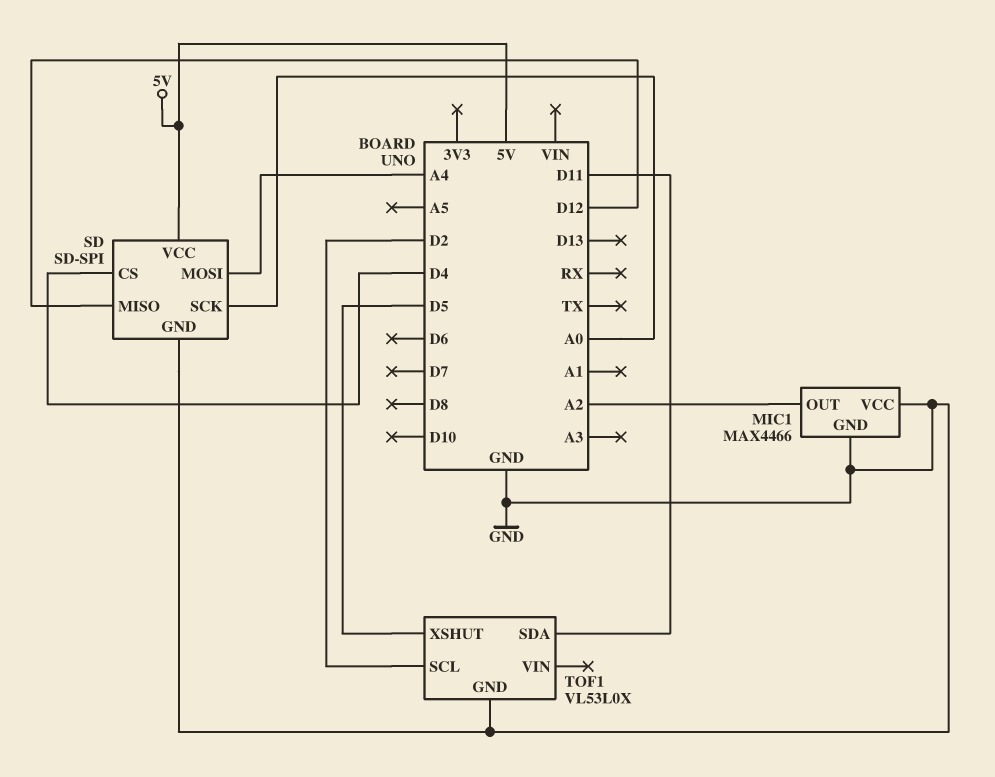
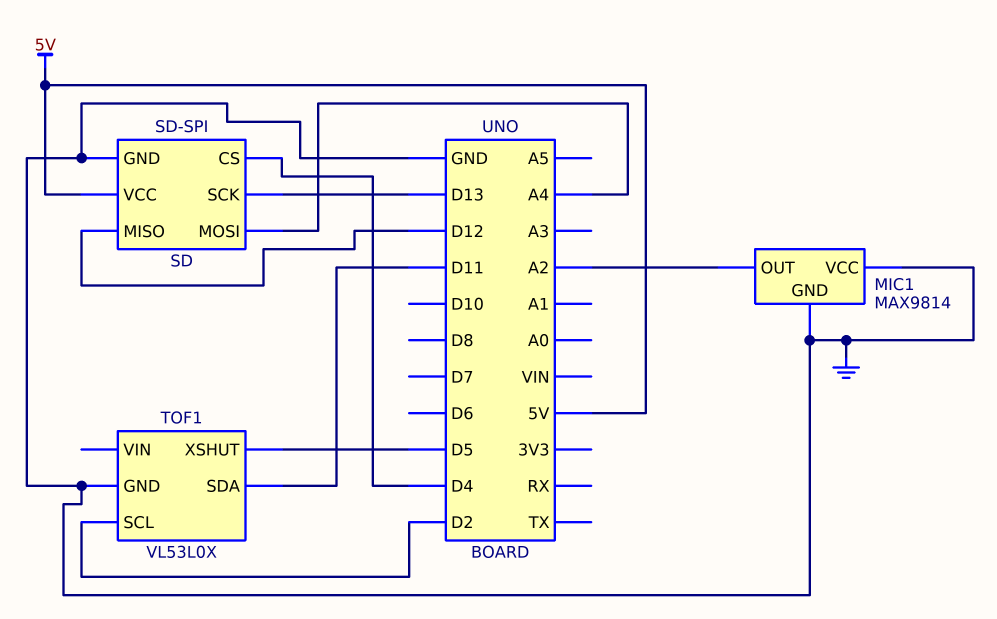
MIC1: MAX4466 -> MAX9814
SD pin SCK: A0 -> D13

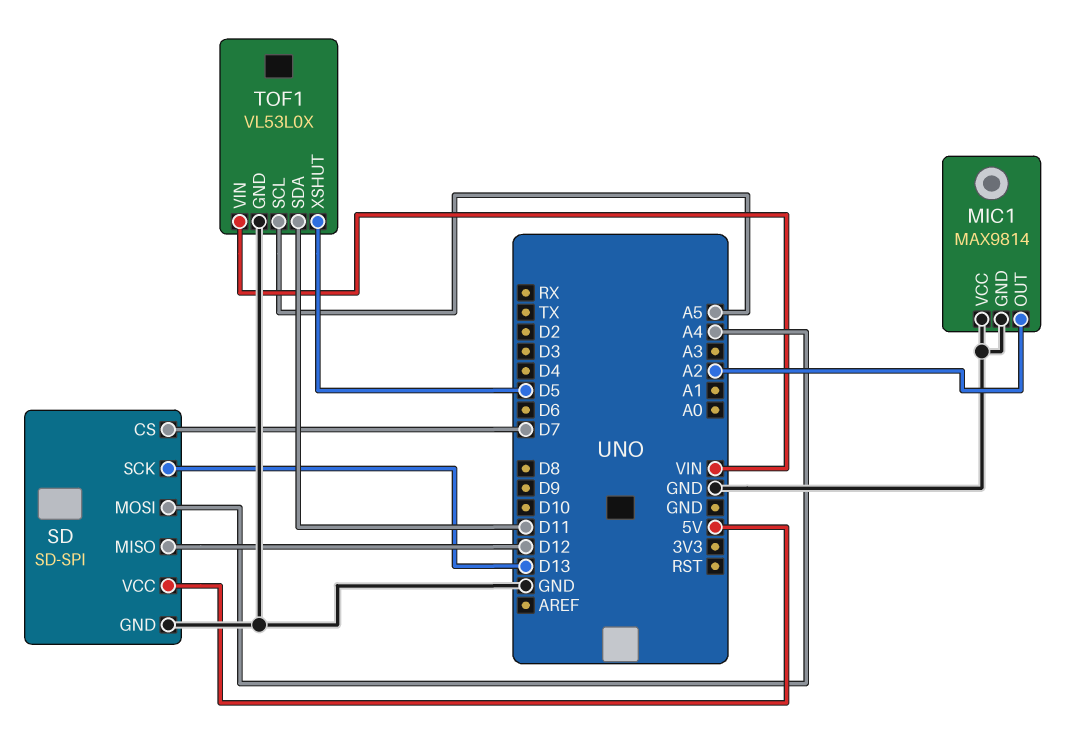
SD pin CS: D4 -> D7
TOF1 pin SCL: D2 -> A5
TOF1 pin VIN: none -> VIN

